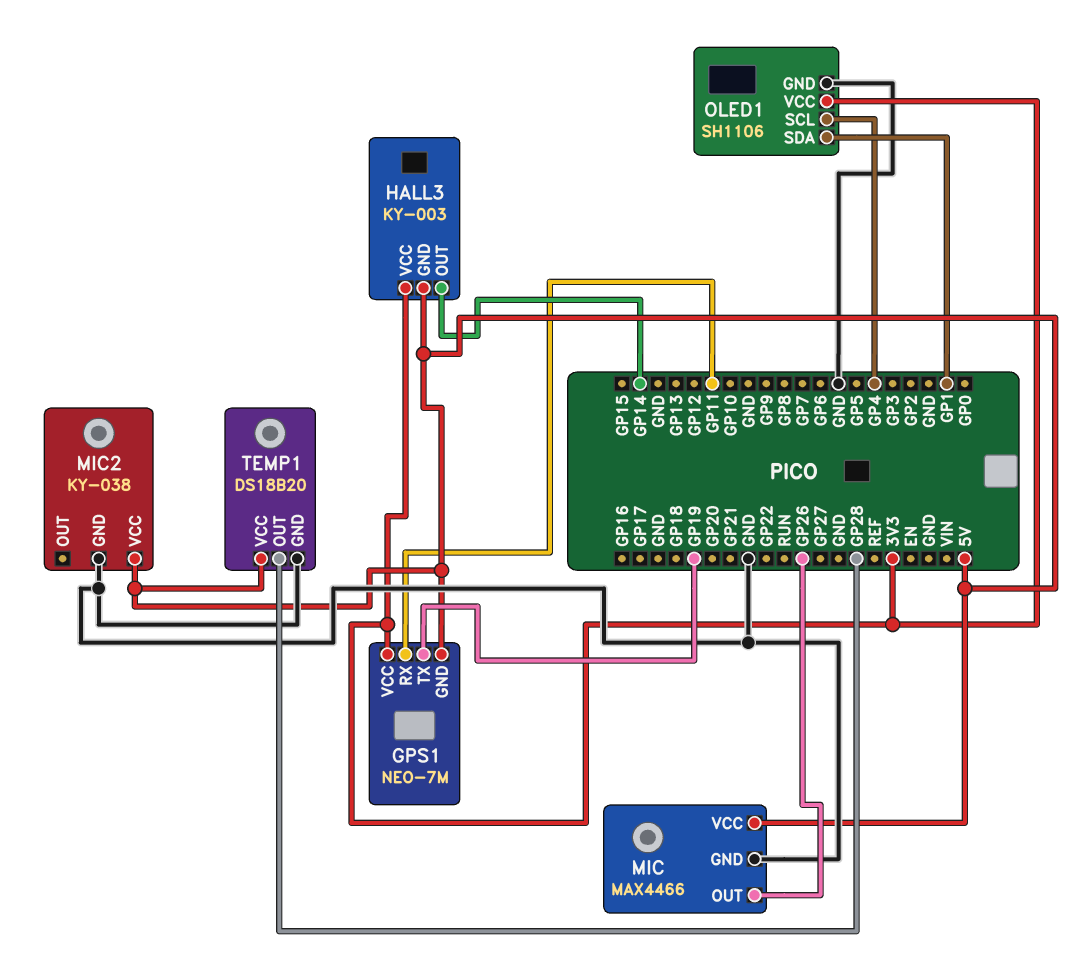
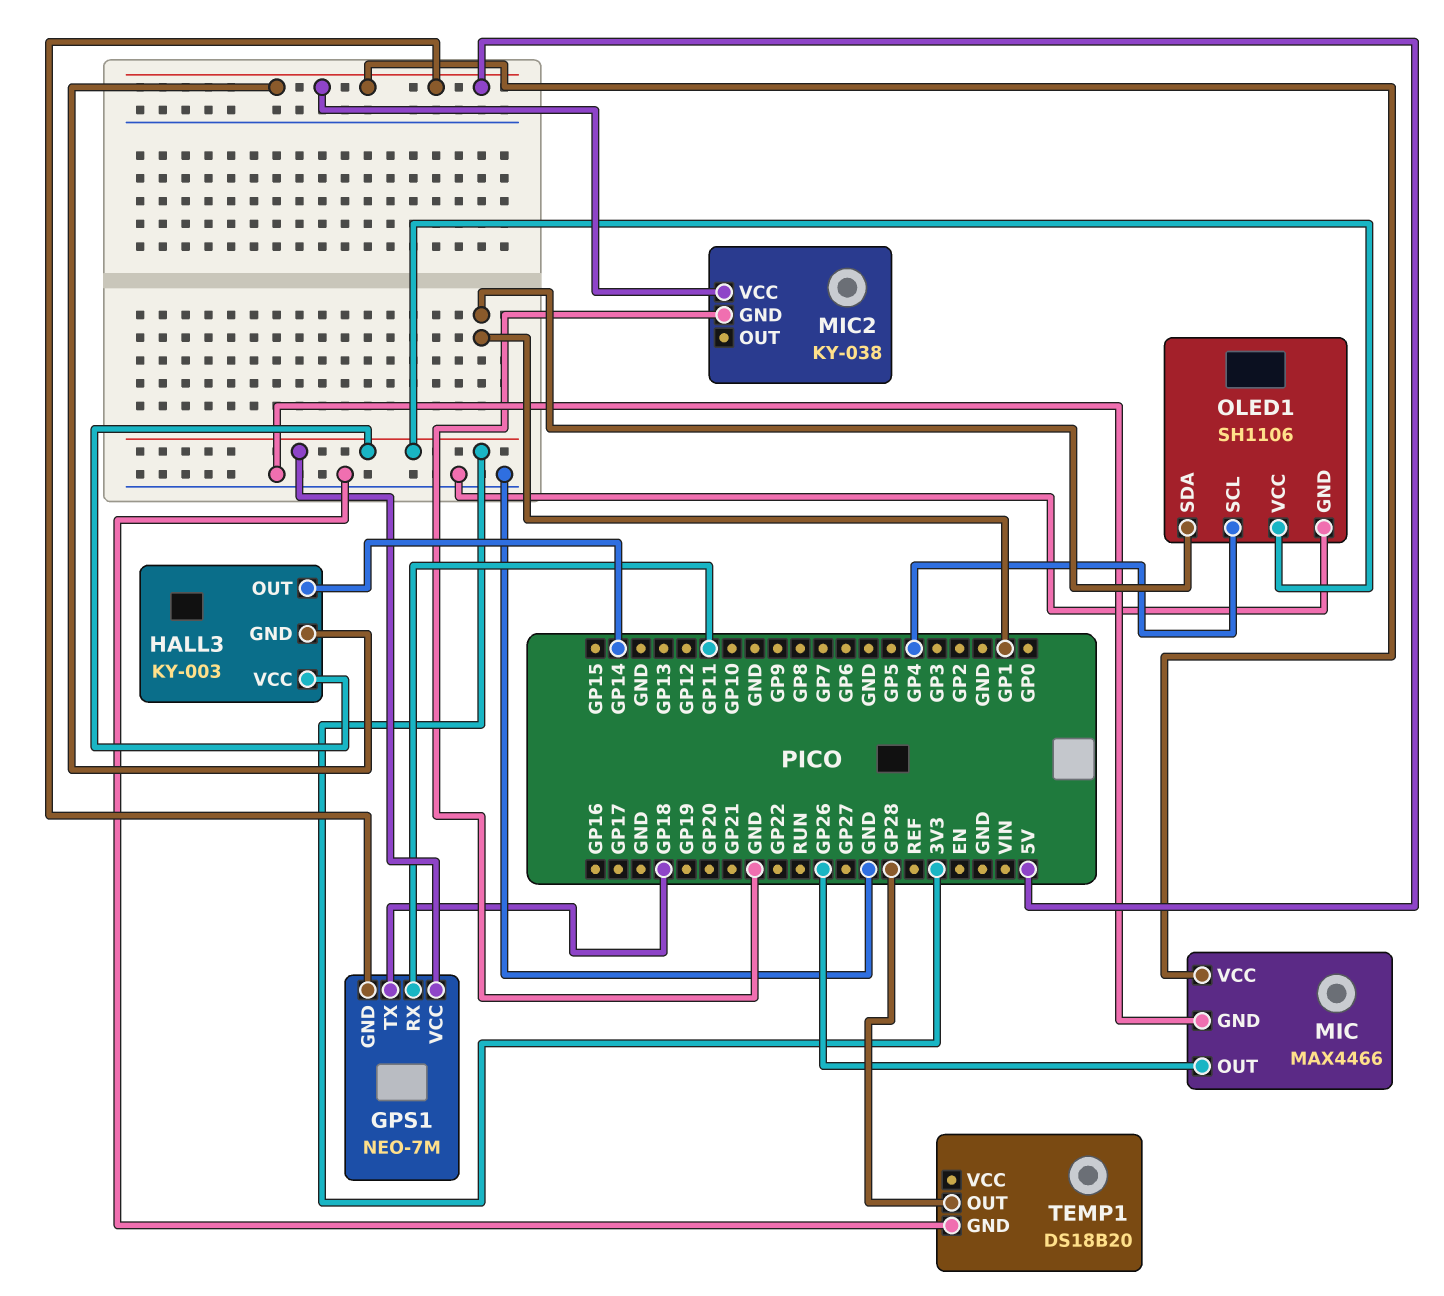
GPS1 pin TX: GP19 -> GP18
TEMP1 pin VCC: 5V -> none

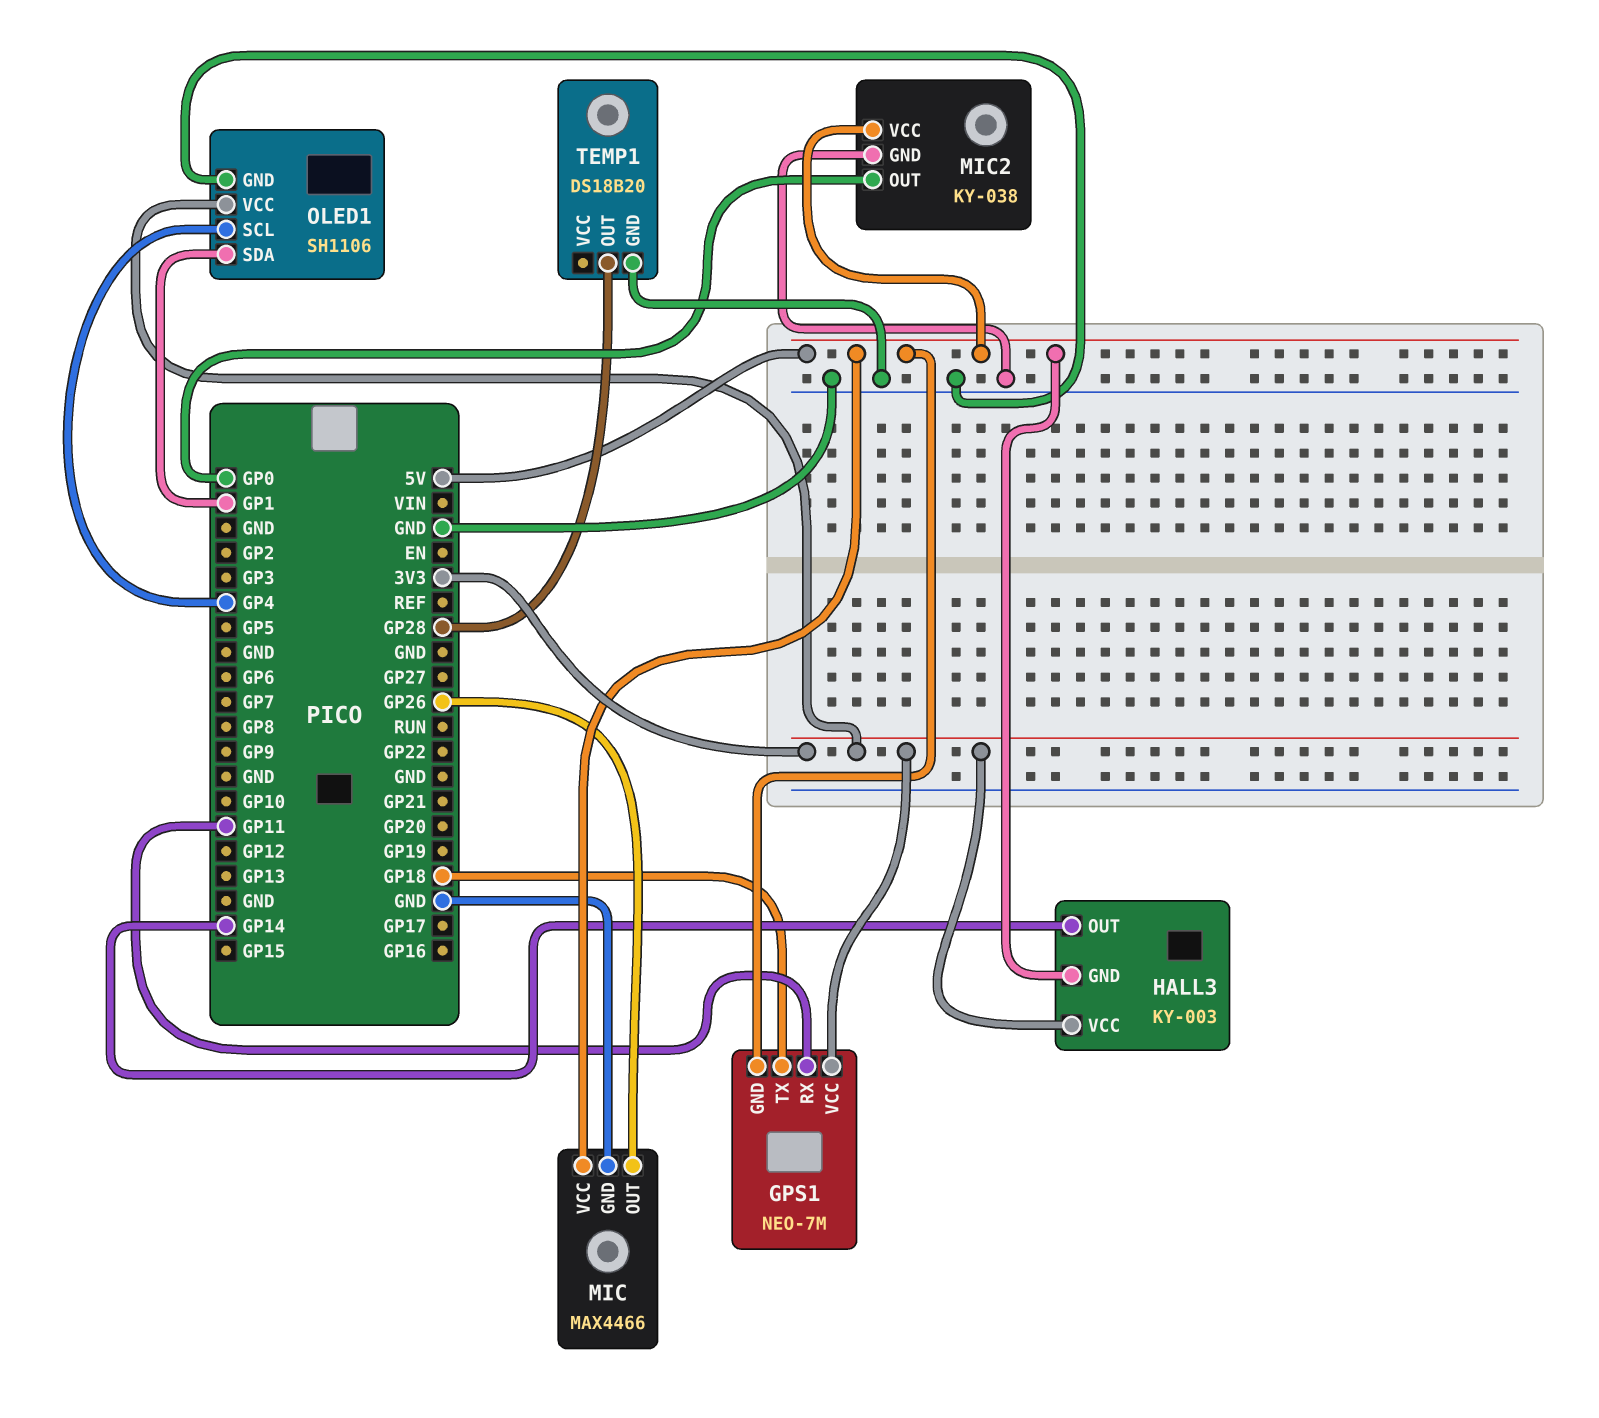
MIC2 pin OUT: none -> GP0

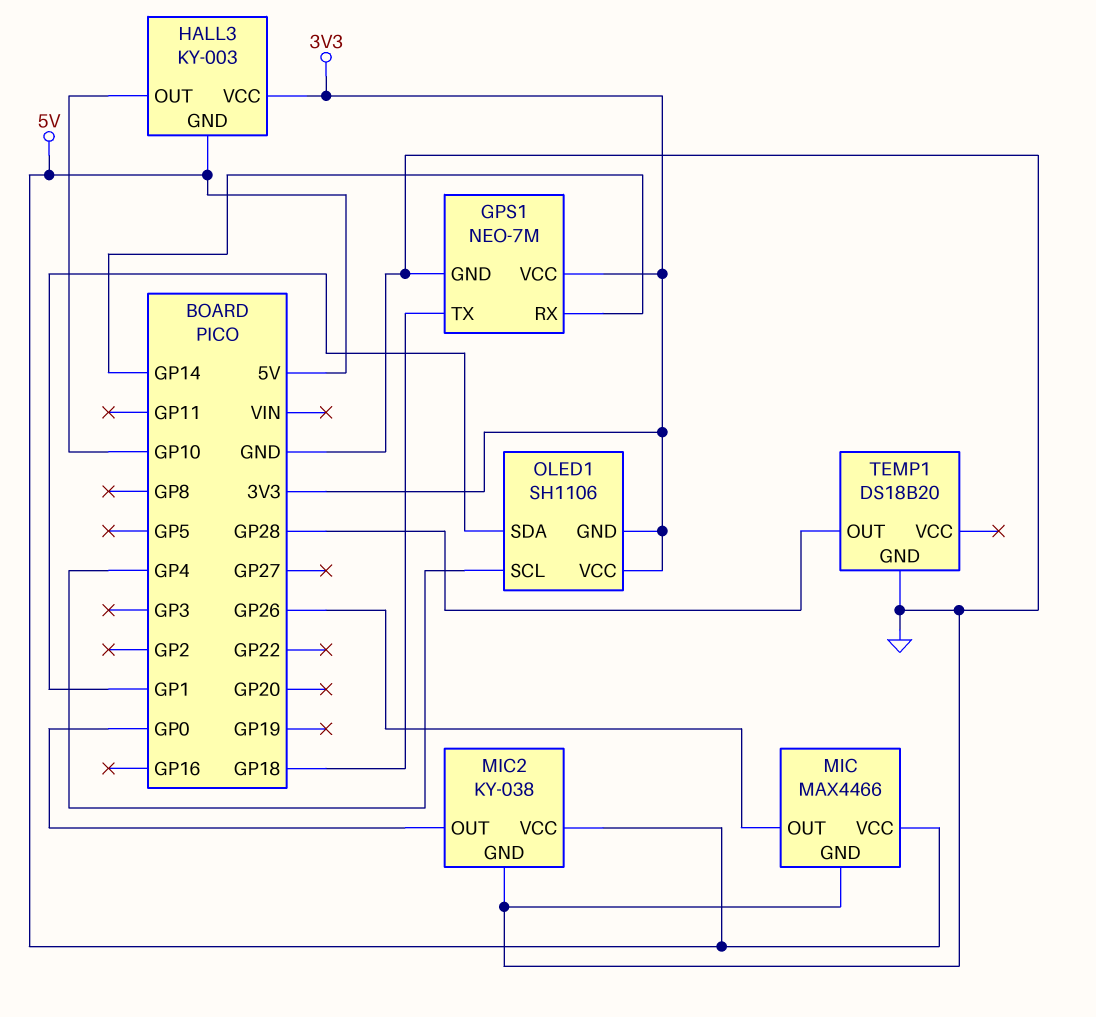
GPS1 pin GND: 5V -> GND
GPS1 pin RX: GP11 -> GP14
HALL3 pin OUT: GP14 -> GP10
OLED1 pin GND: GND -> 3V3

